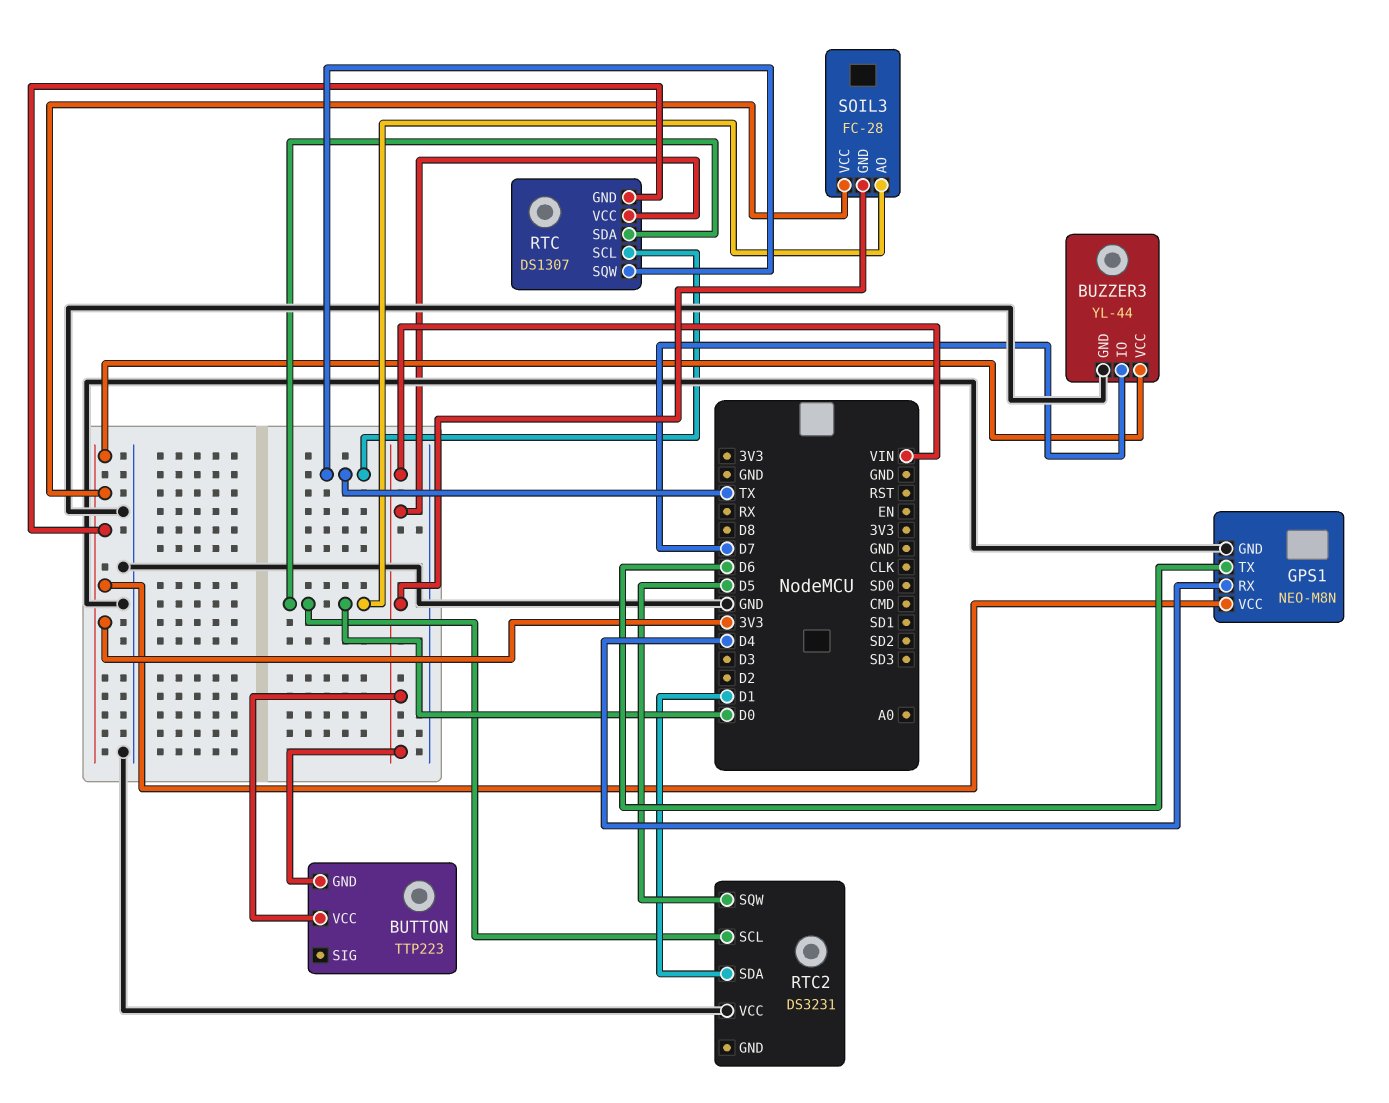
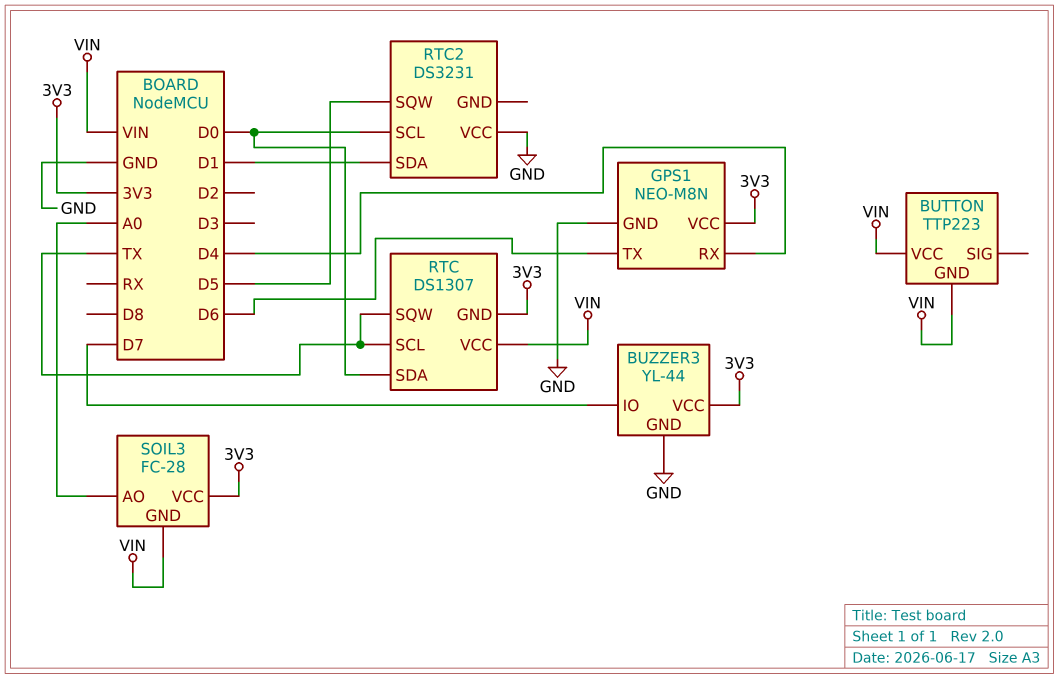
SOIL3 pin AO: D0 -> A0

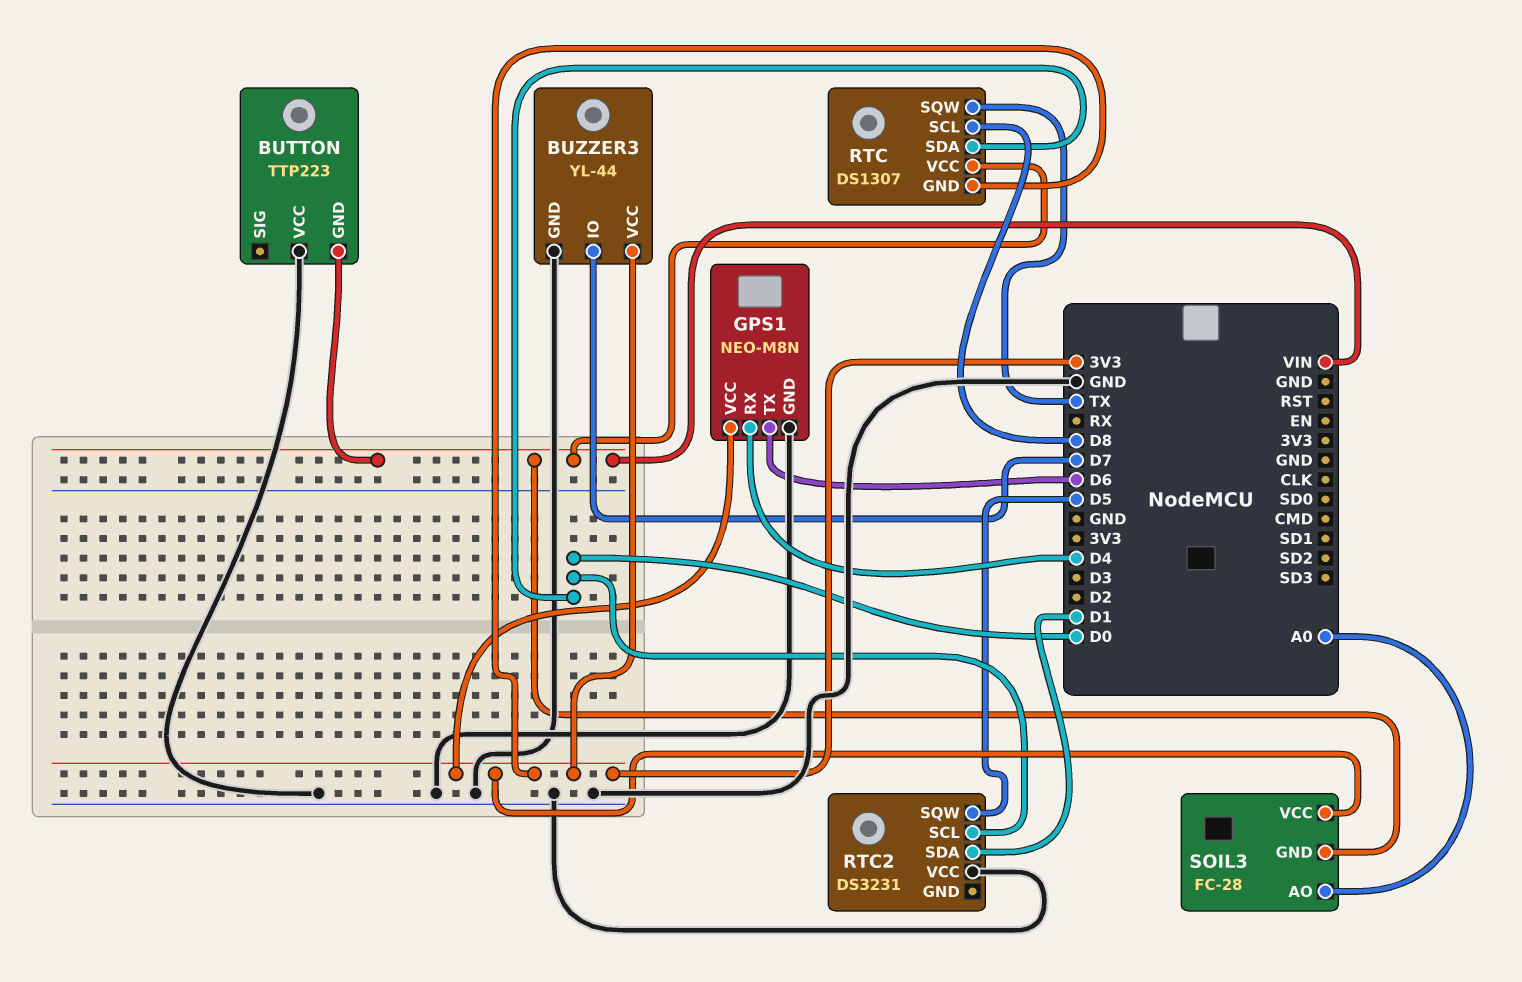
BUTTON pin VCC: VIN -> GND
RTC pin SCL: TX -> D8

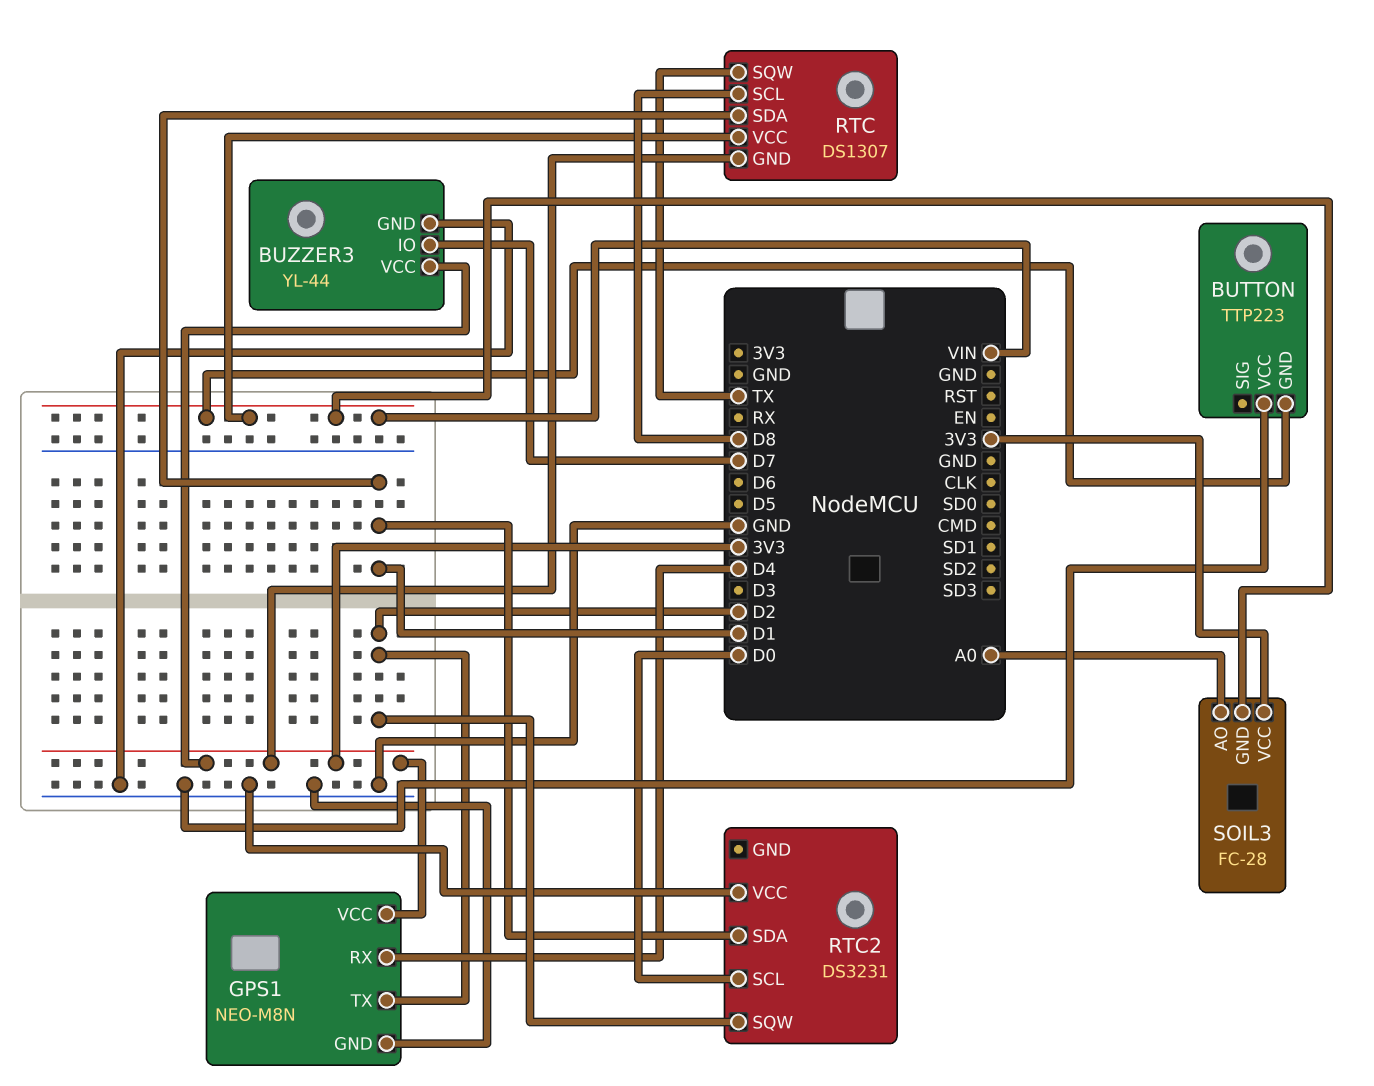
GPS1 pin TX: D6 -> D2
RTC pin SDA: D0 -> D1
RTC2 pin SQW: D5 -> D2

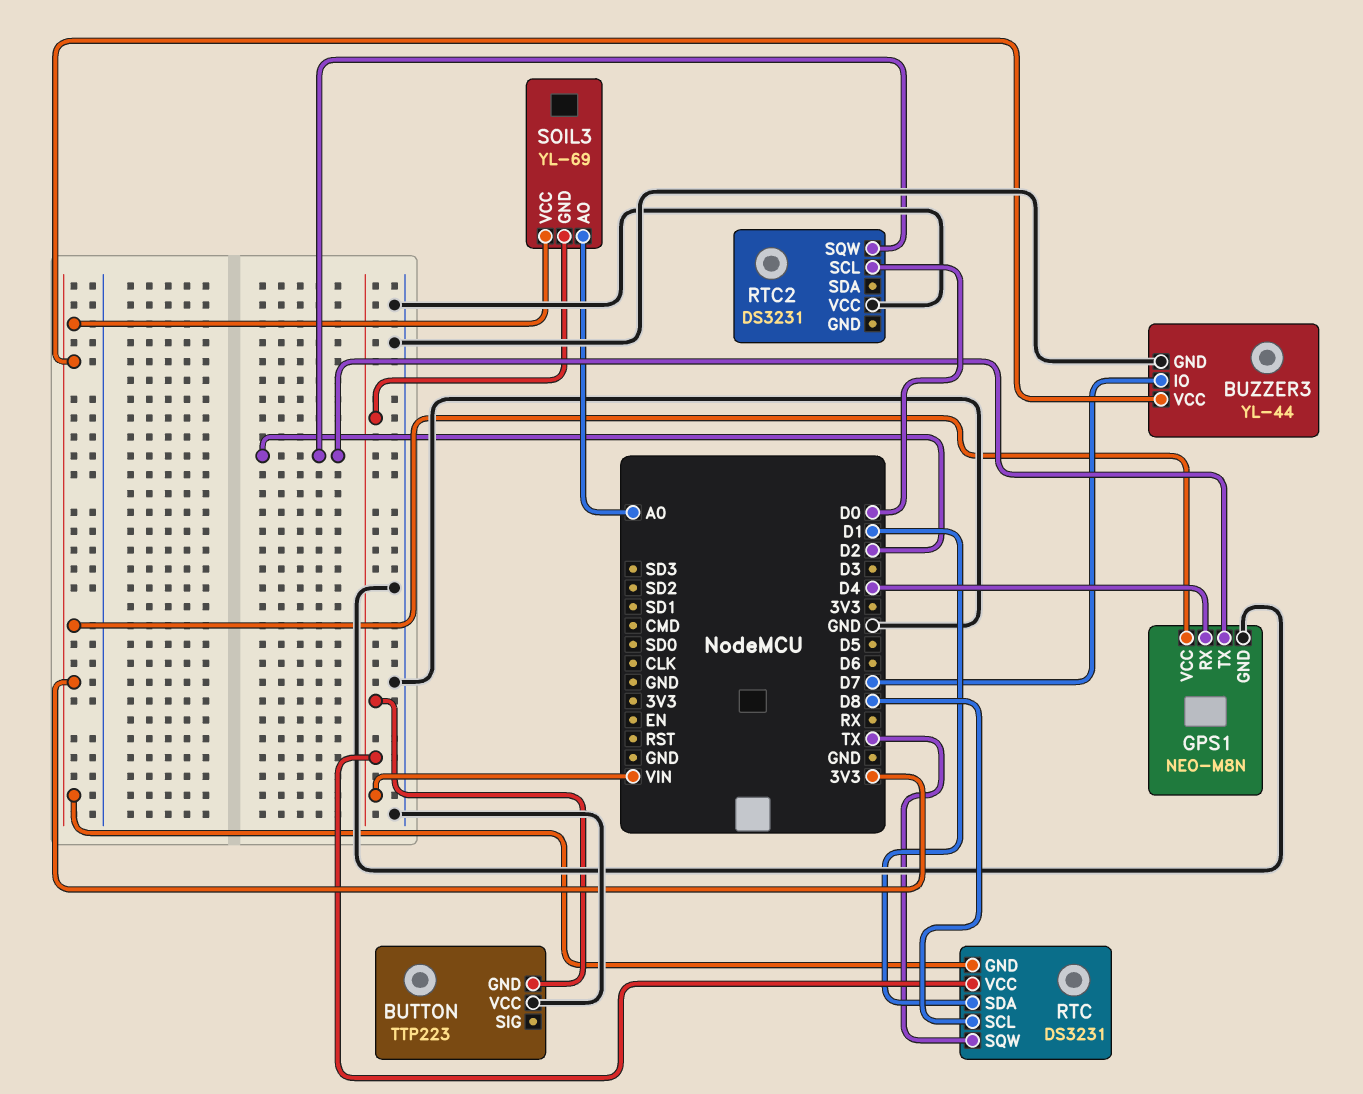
RTC: DS1307 -> DS3231
RTC2 pin SDA: D1 -> none
SOIL3: FC-28 -> YL-69

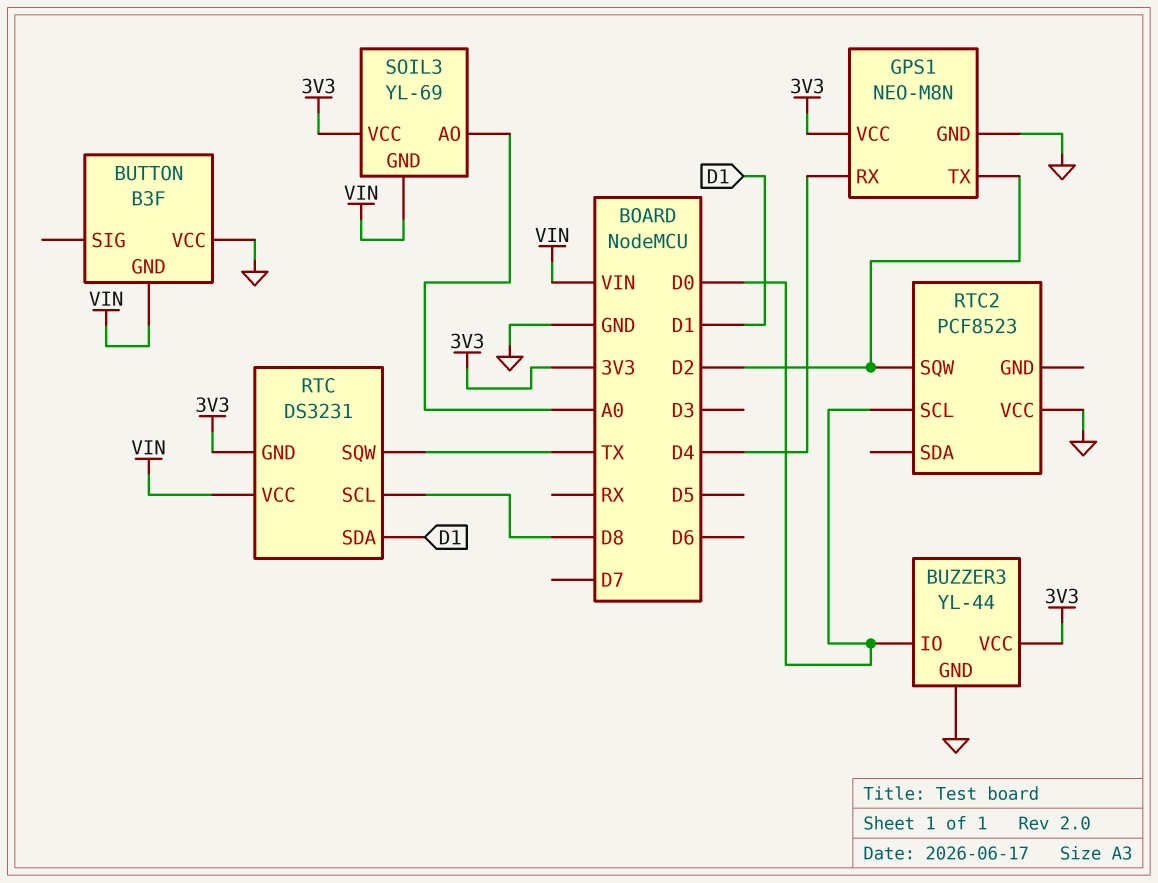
BUTTON: TTP223 -> B3F
BUZZER3 pin IO: D7 -> D0
RTC2: DS3231 -> PCF8523

